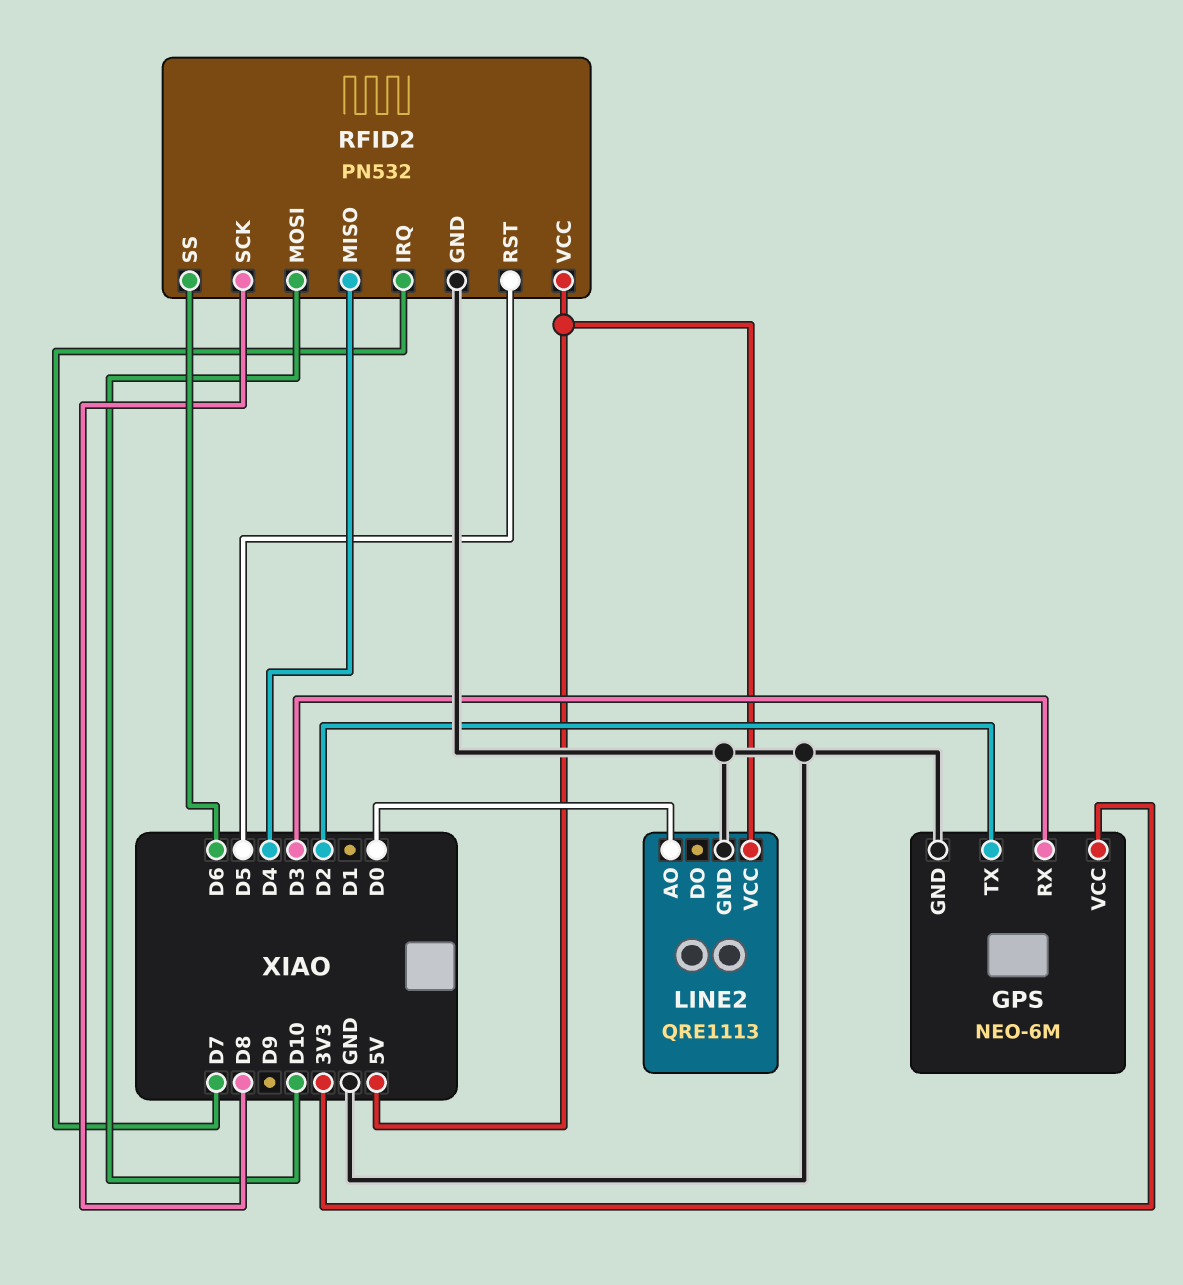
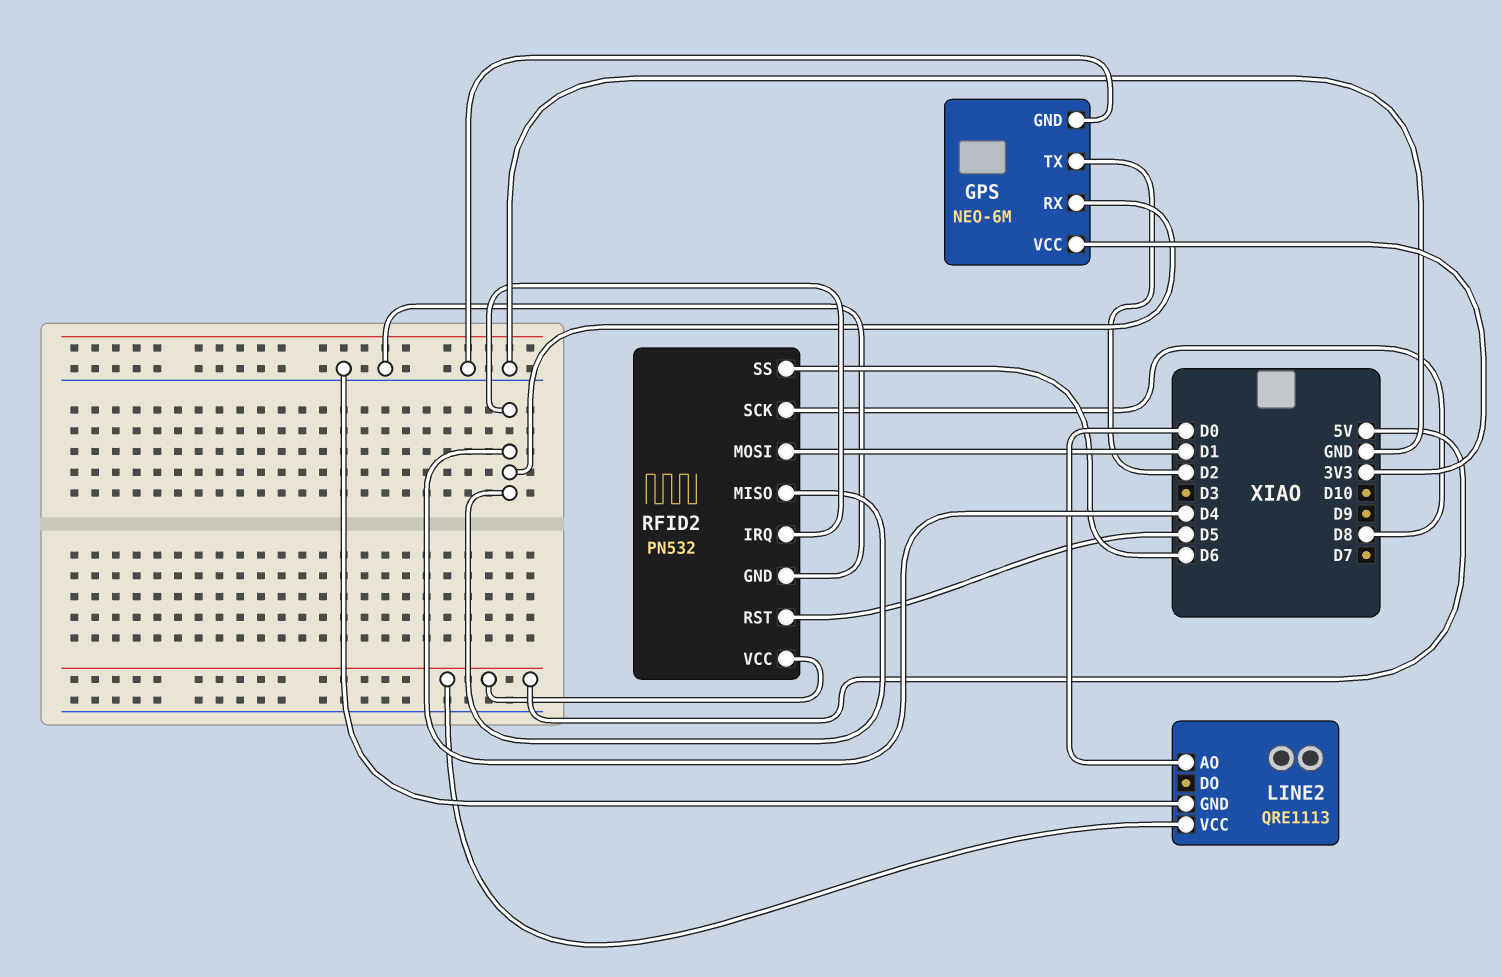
GPS pin RX: D3 -> D4
RFID2 pin IRQ: D7 -> D4
RFID2 pin MOSI: D10 -> D1

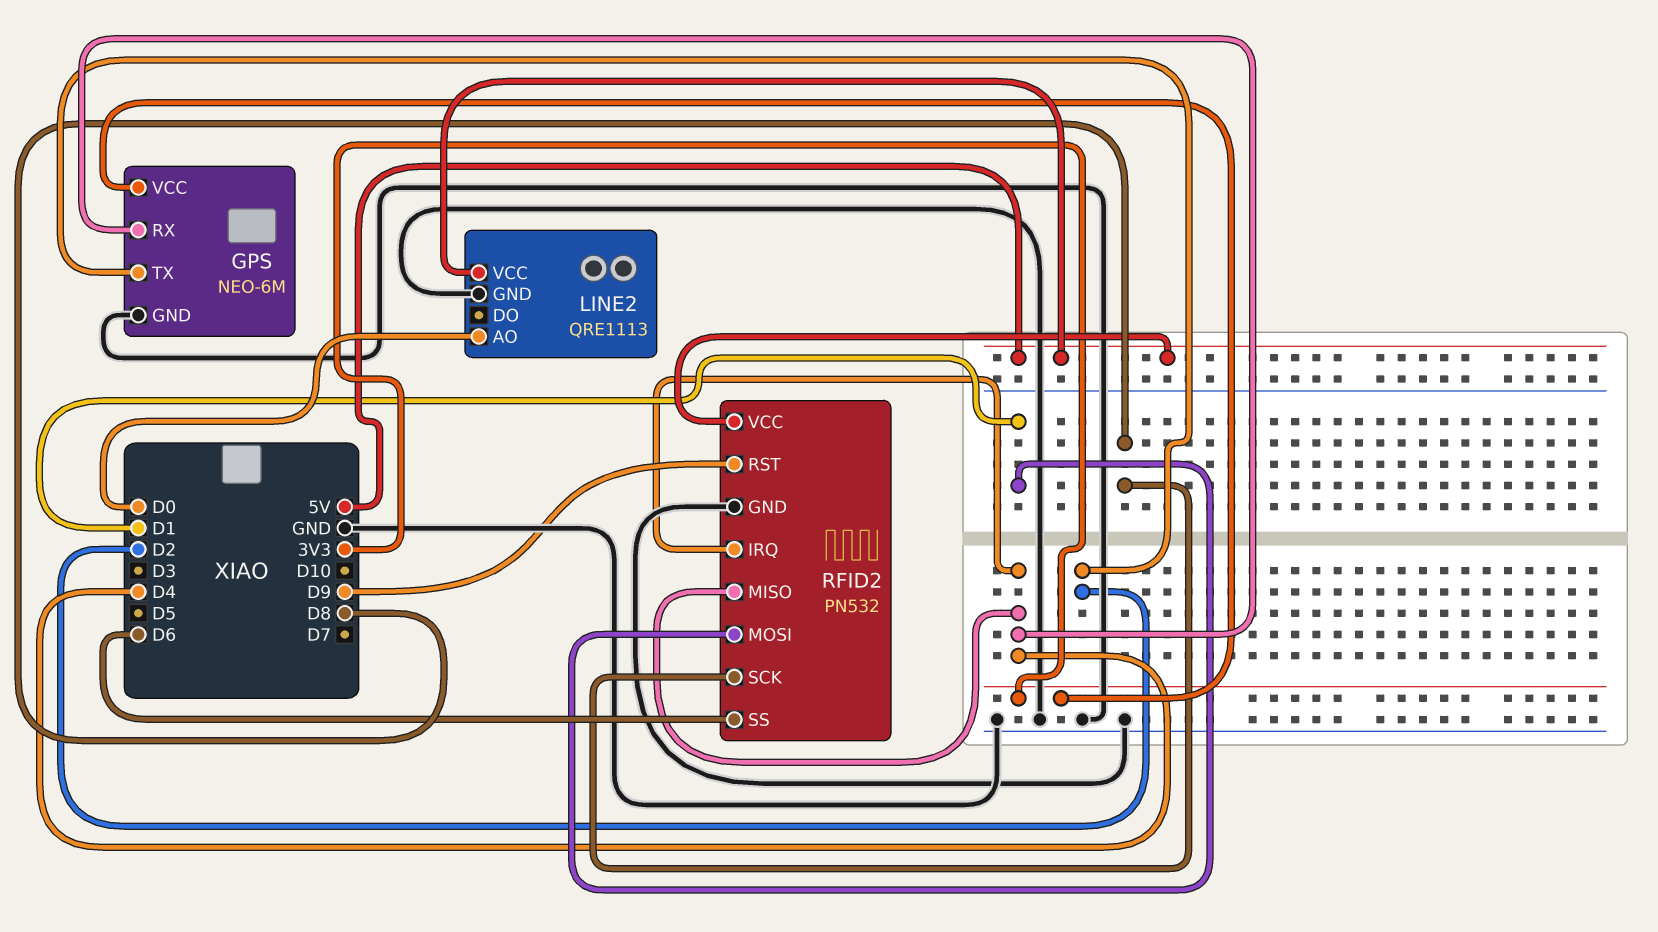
RFID2 pin RST: D5 -> D9

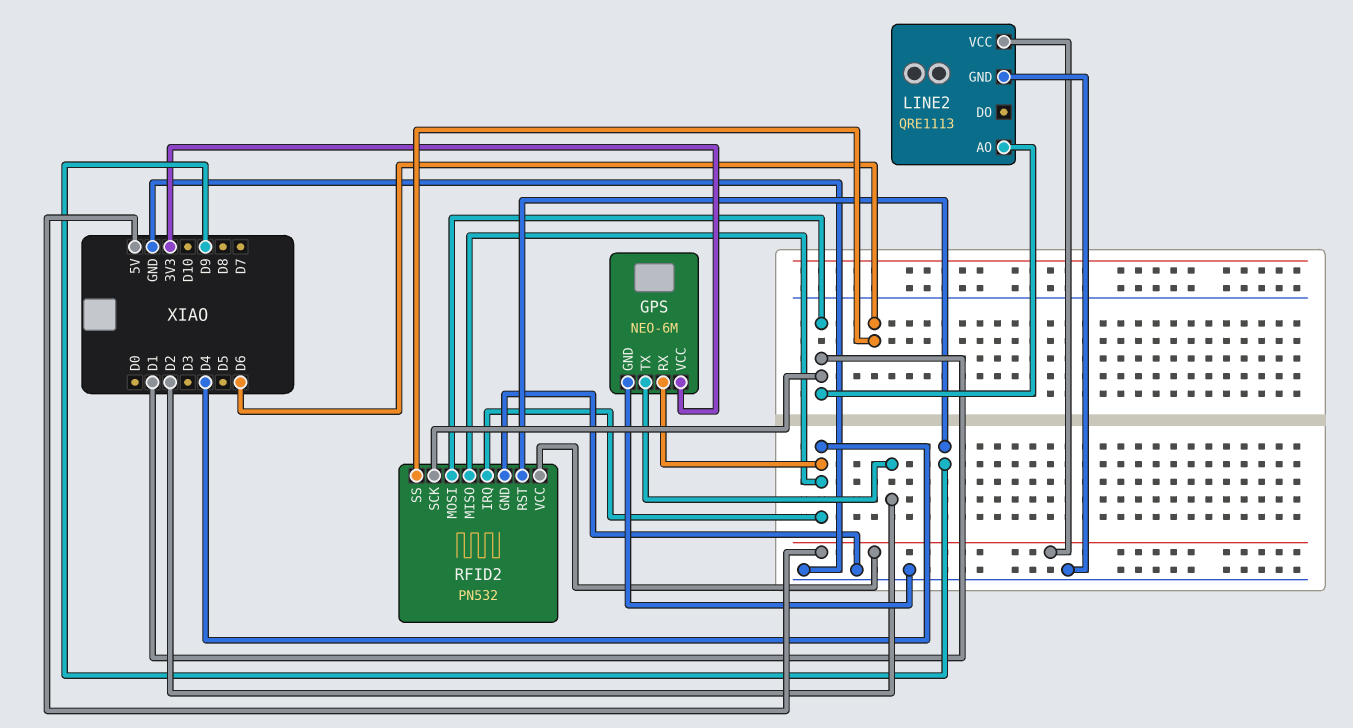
LINE2 pin AO: D0 -> D1
RFID2 pin SCK: D8 -> D1

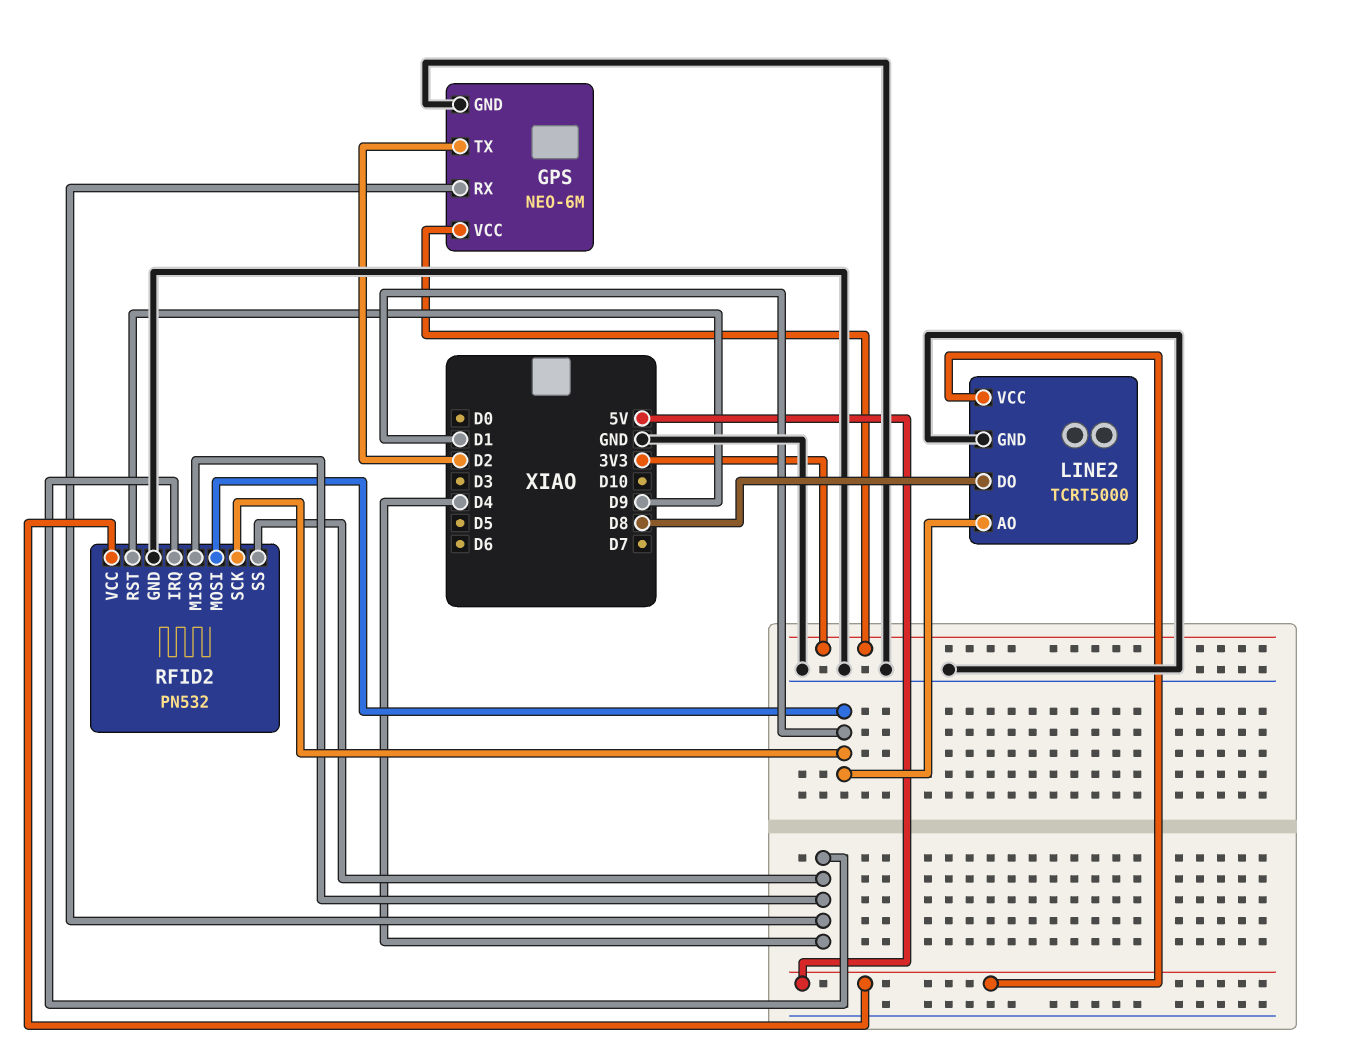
LINE2: QRE1113 -> TCRT5000
LINE2 pin DO: none -> D8
RFID2 pin SS: D6 -> D4

